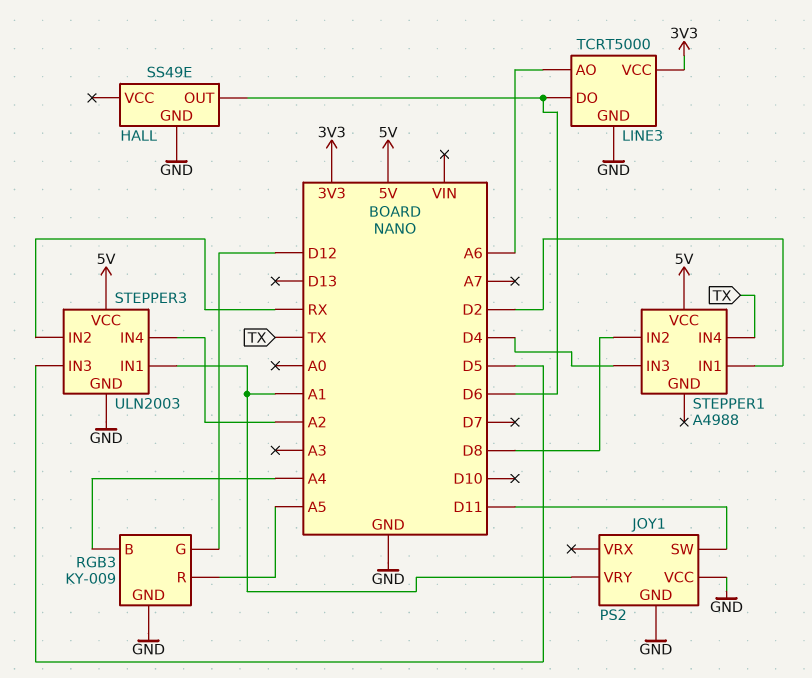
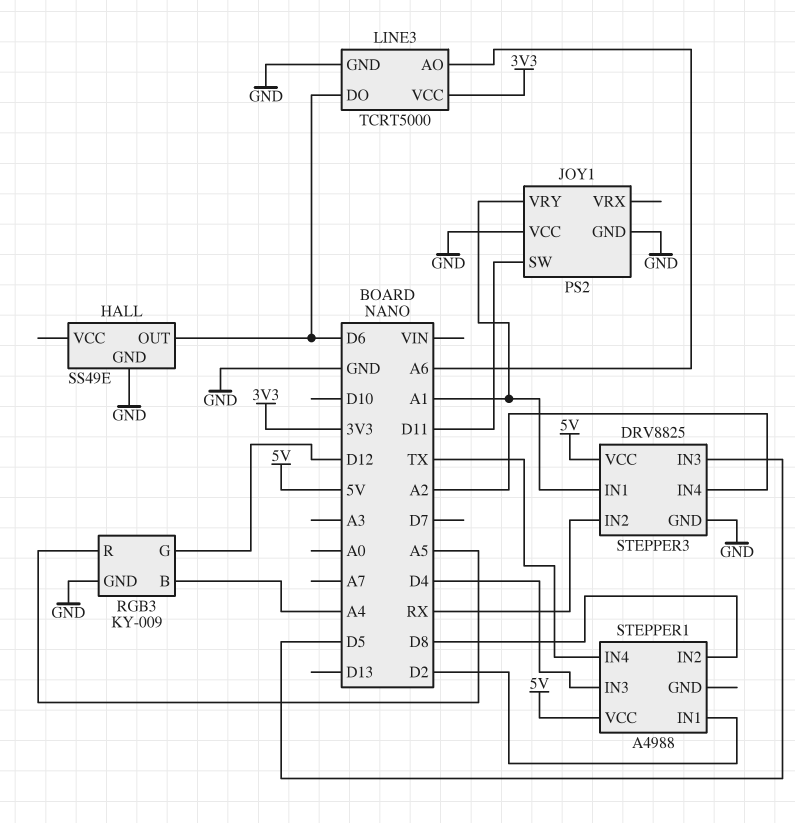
STEPPER3: ULN2003 -> DRV8825

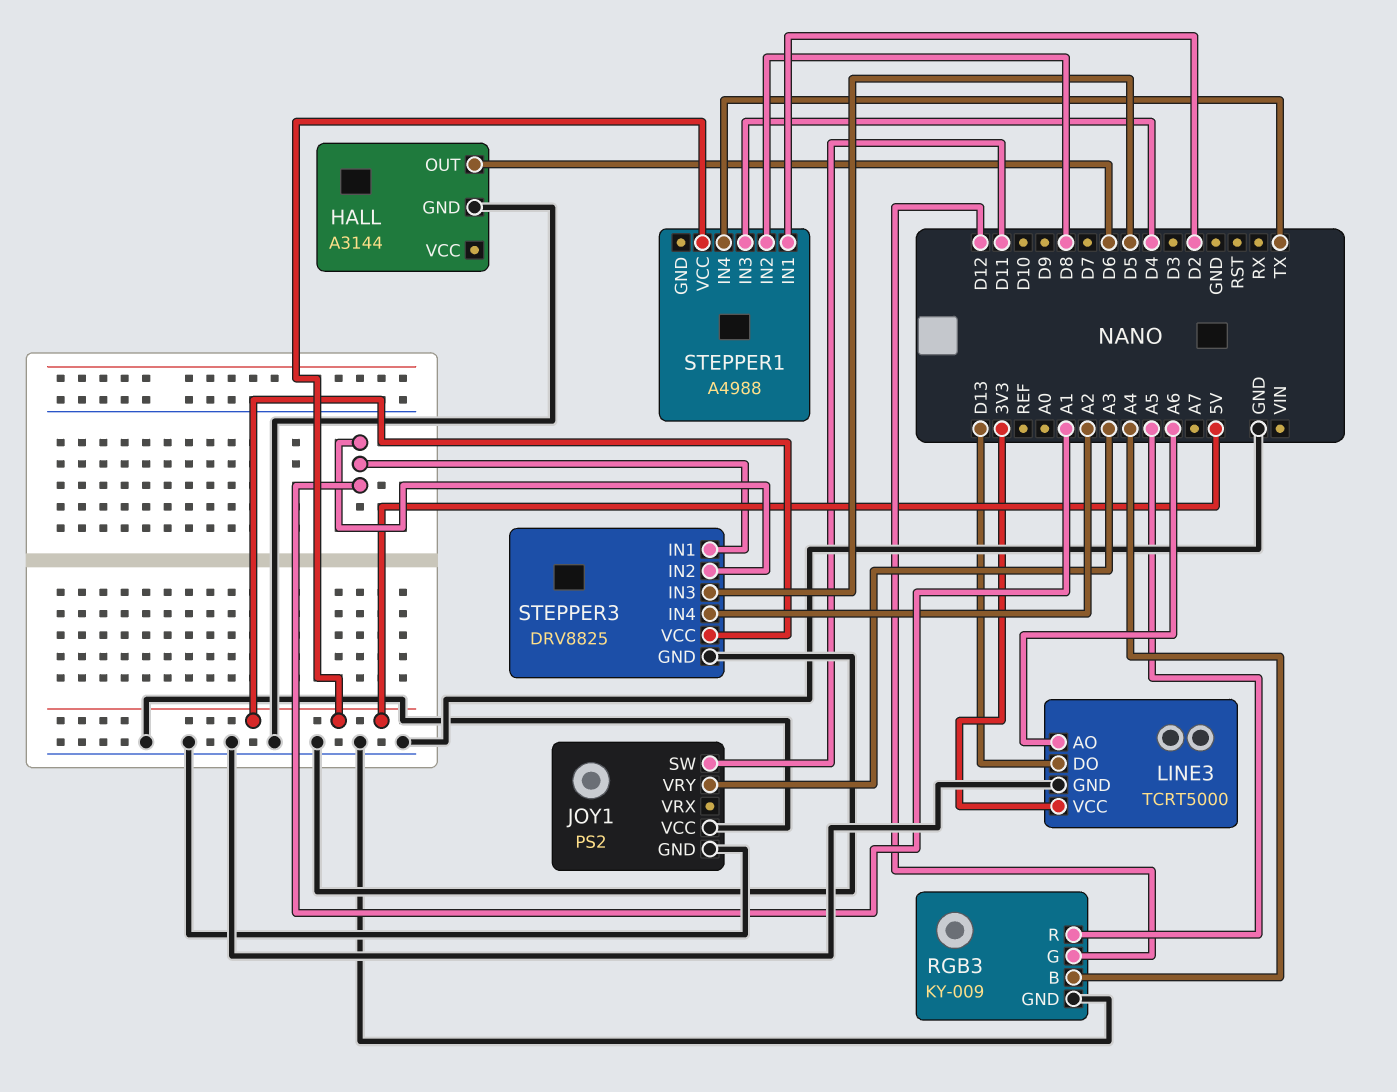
HALL: SS49E -> A3144
JOY1 pin VRY: A1 -> A3
LINE3 pin DO: D6 -> D13
STEPPER3 pin IN2: RX -> A1

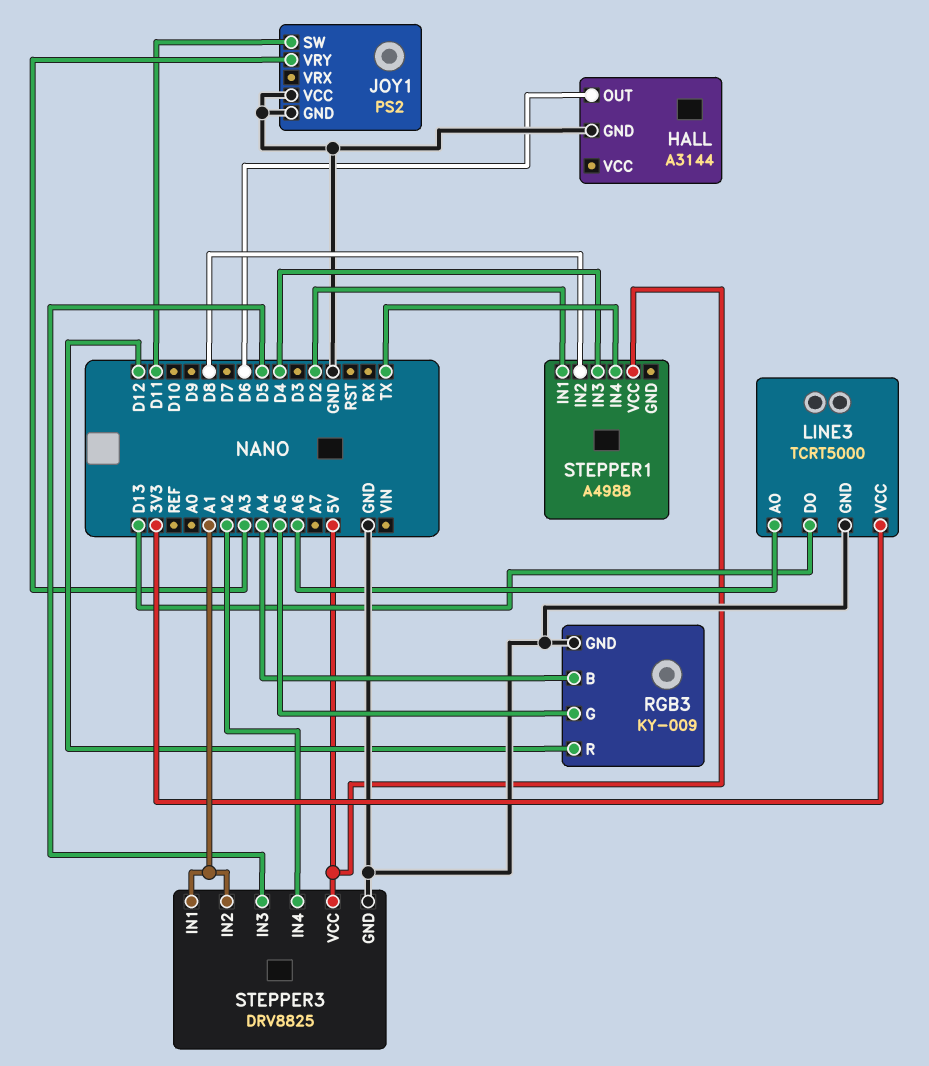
RGB3 pin G: D12 -> A5
RGB3 pin R: A5 -> D12

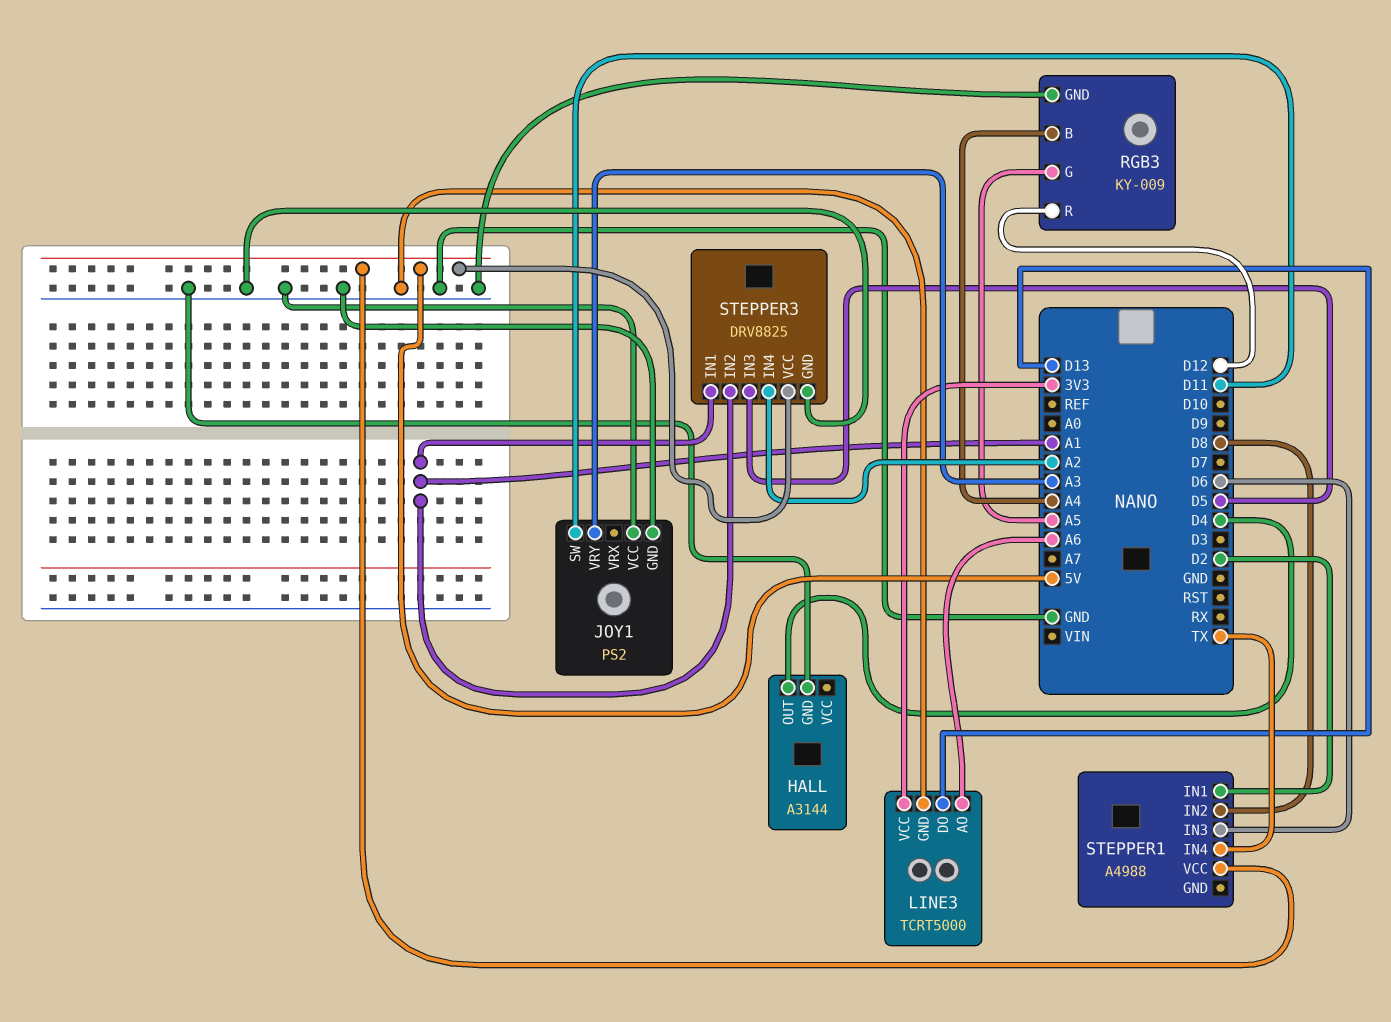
HALL pin OUT: D6 -> D4
STEPPER1 pin IN3: D4 -> D6

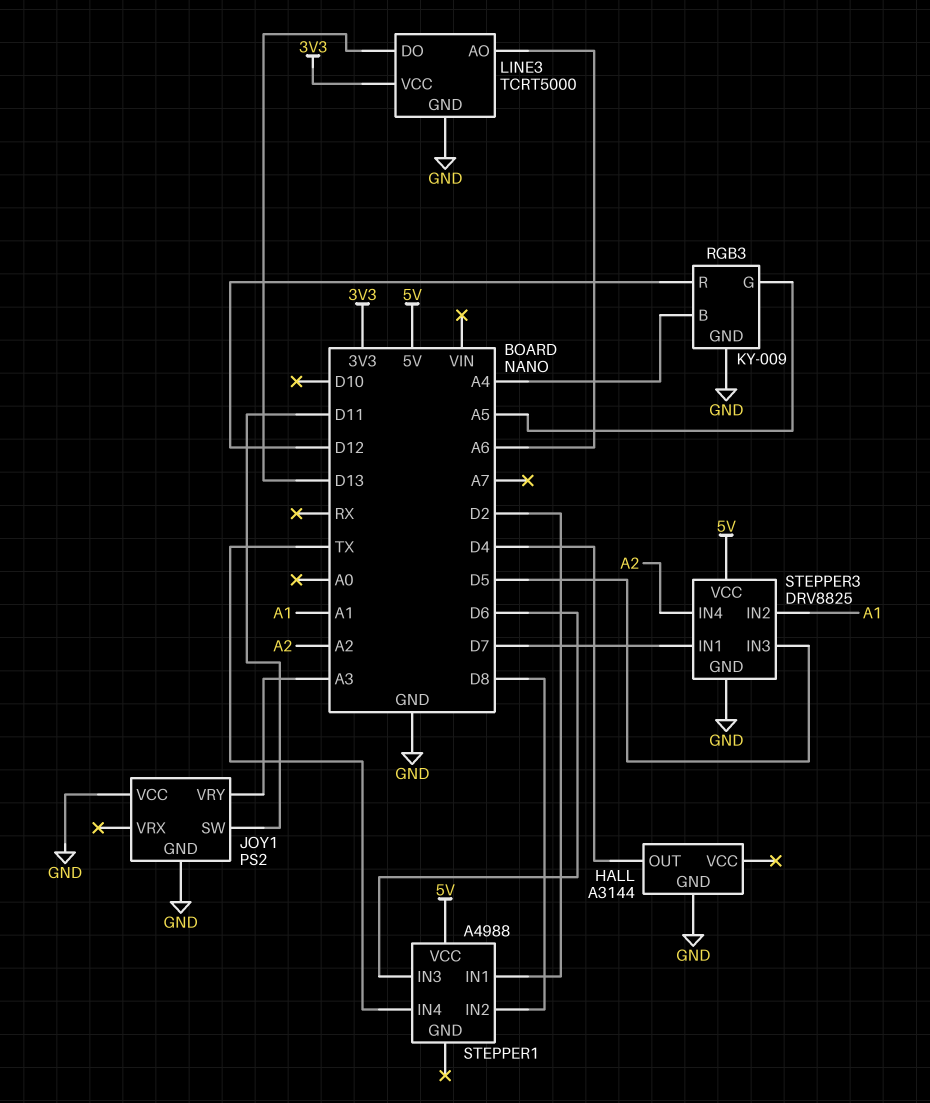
STEPPER3 pin IN1: A1 -> D7

